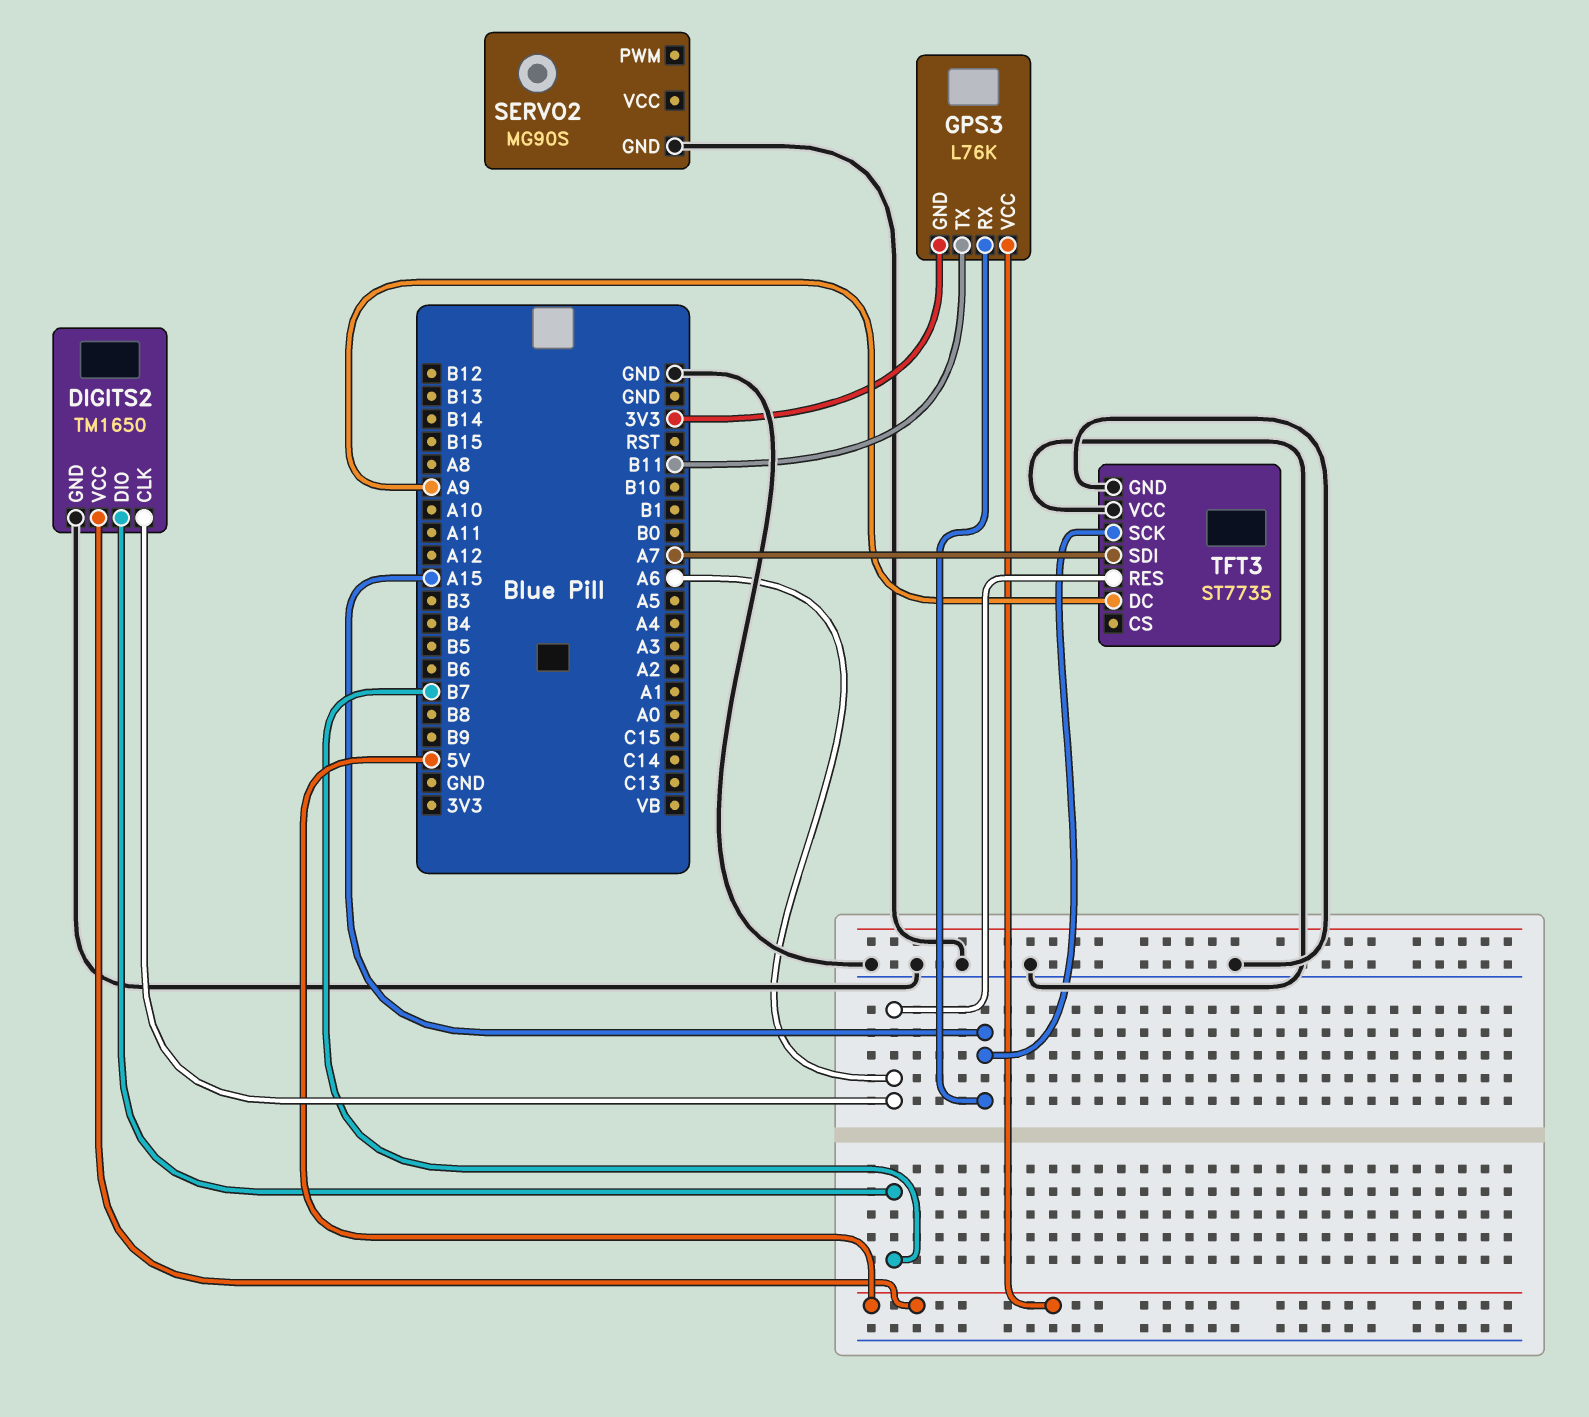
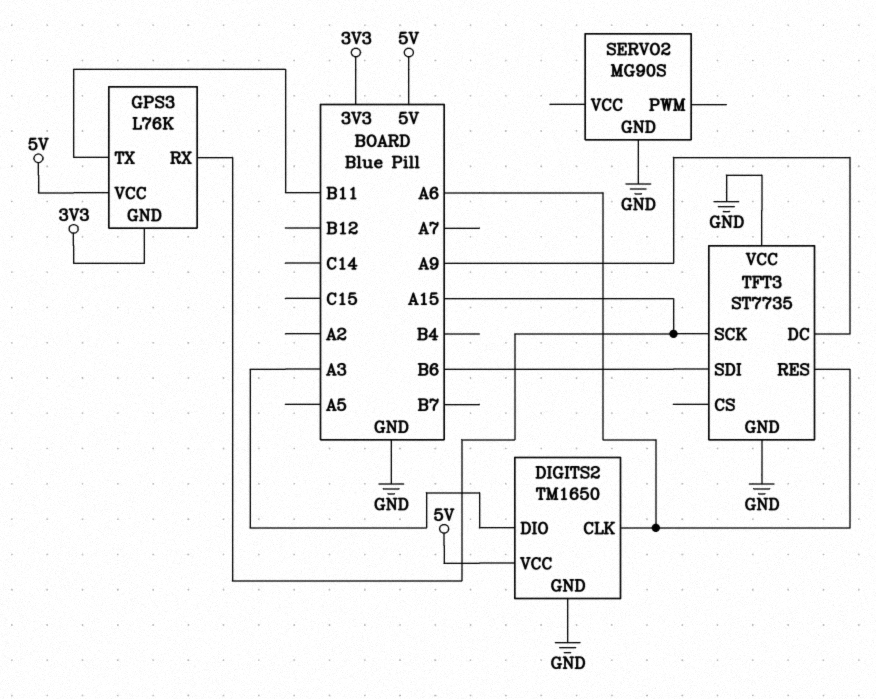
DIGITS2 pin DIO: B7 -> A3
TFT3 pin SDI: A7 -> B6

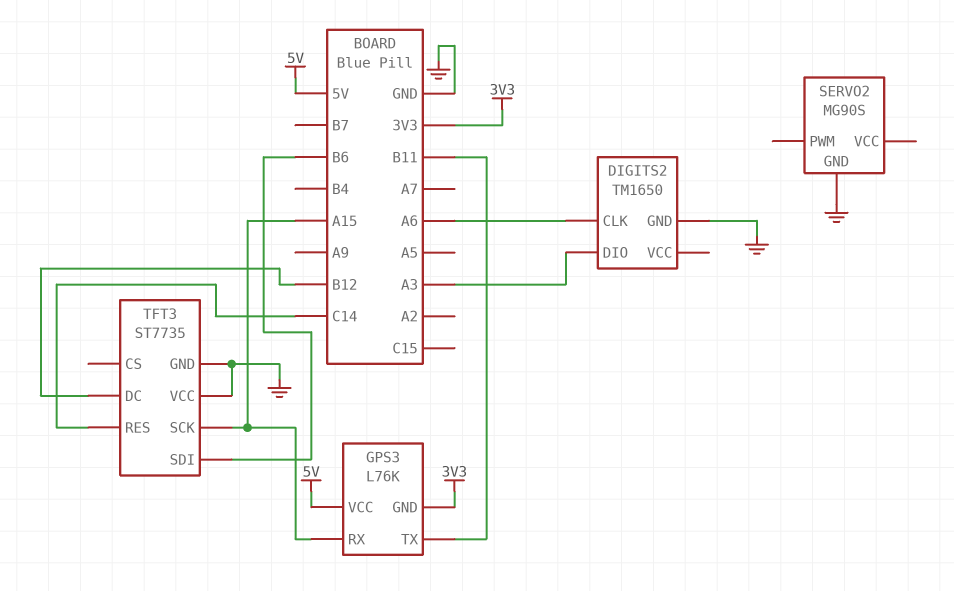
DIGITS2 pin VCC: 5V -> none
TFT3 pin DC: A9 -> B12
TFT3 pin RES: A6 -> C14

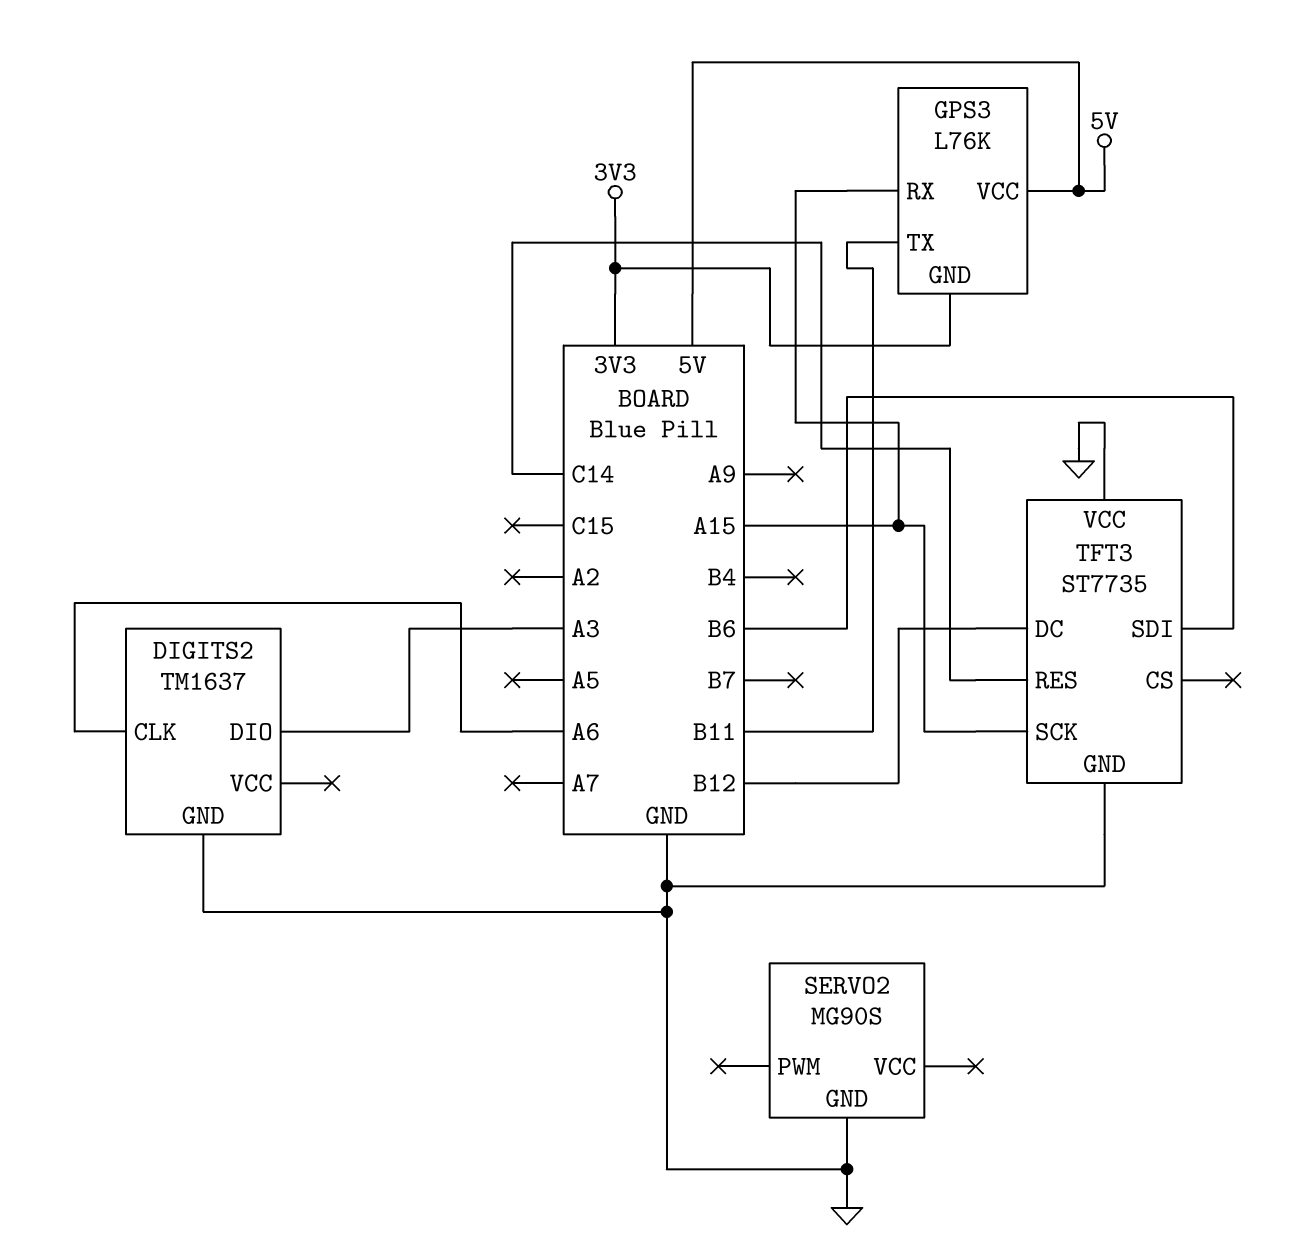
DIGITS2: TM1650 -> TM1637

